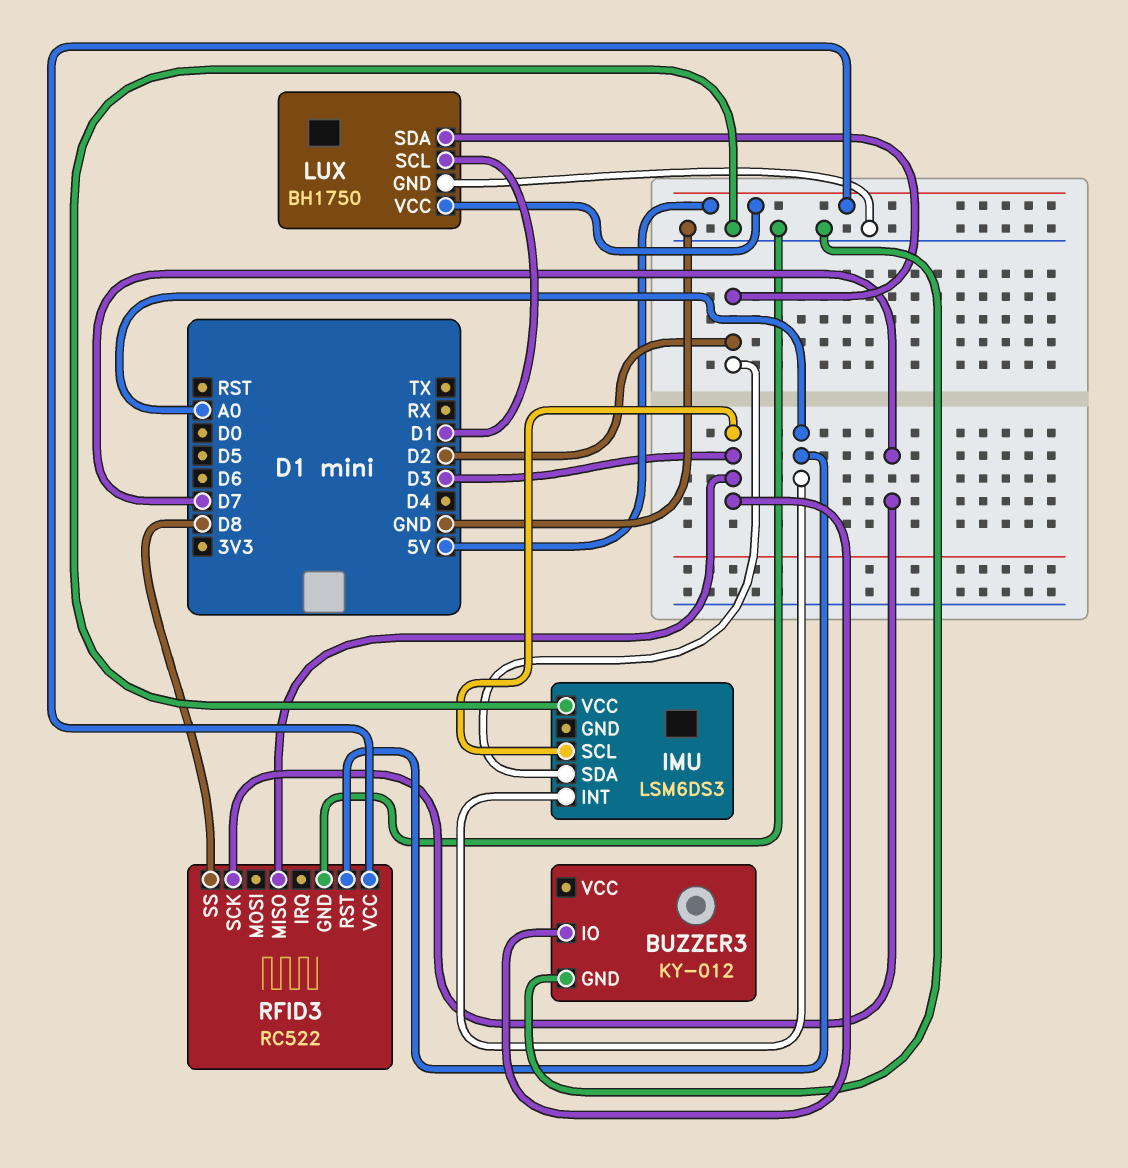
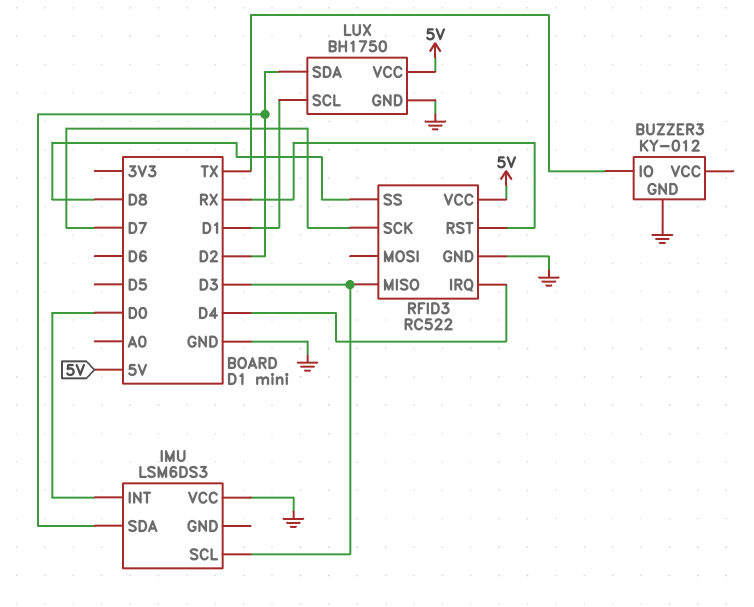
BUZZER3 pin IO: D3 -> TX
IMU pin INT: A0 -> D0
RFID3 pin IRQ: none -> D4
RFID3 pin RST: A0 -> RX

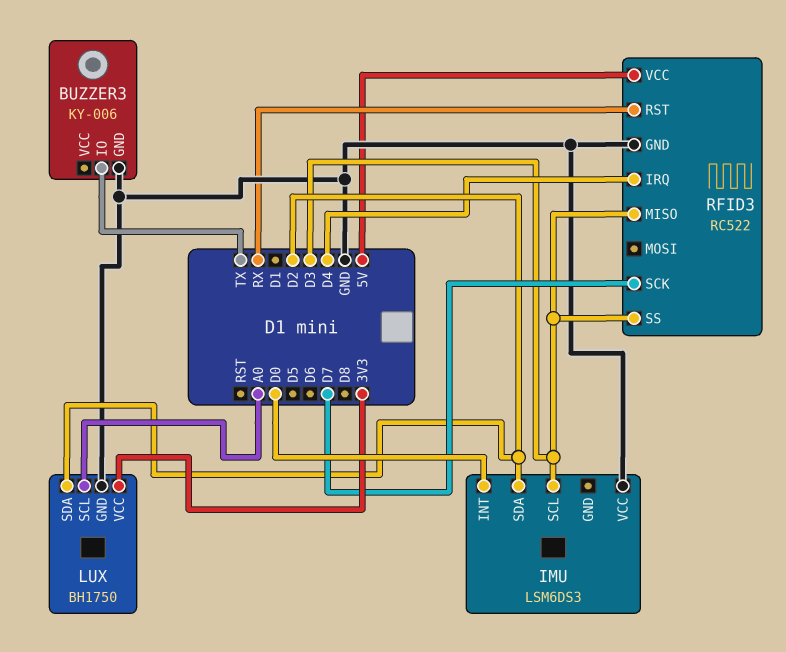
BUZZER3: KY-012 -> KY-006
LUX pin SCL: D1 -> A0
LUX pin VCC: 5V -> 3V3
RFID3 pin SS: D8 -> D3

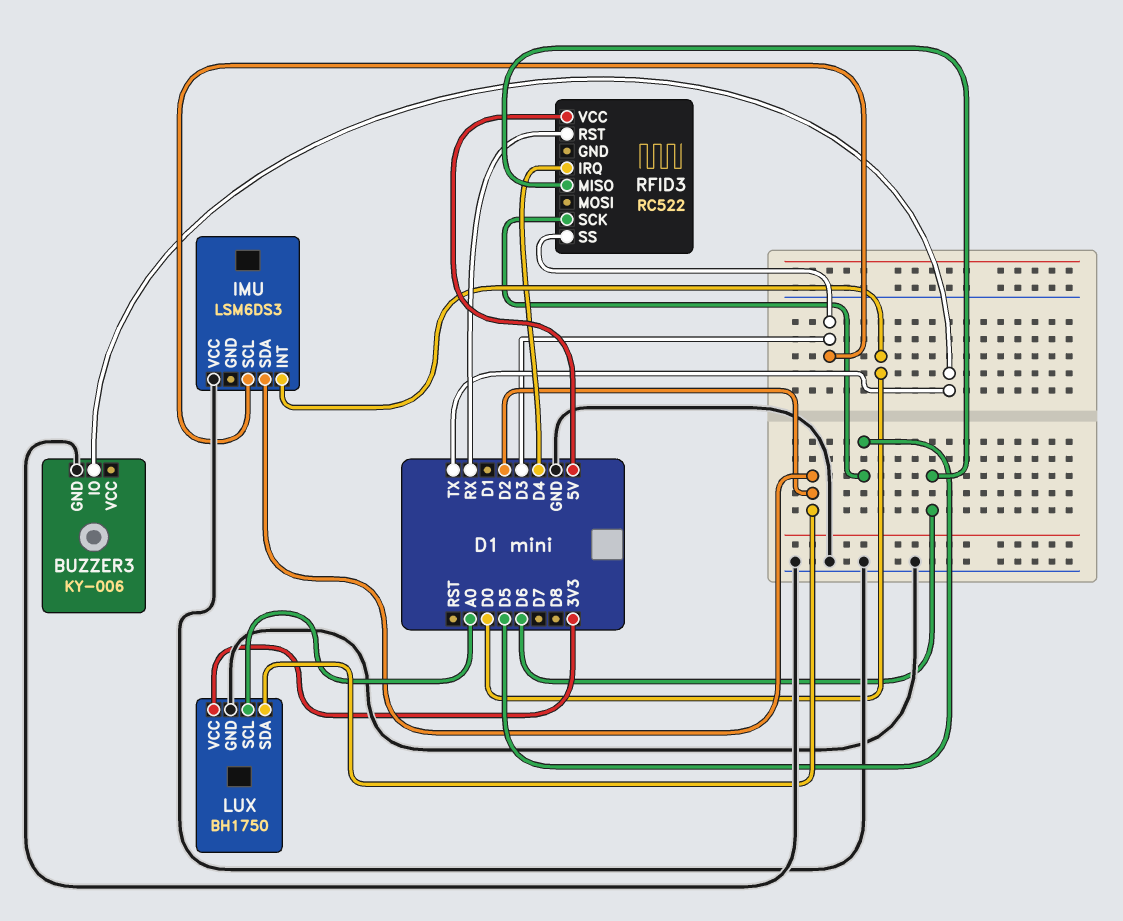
RFID3 pin GND: GND -> none
RFID3 pin MISO: D3 -> D6
RFID3 pin SCK: D7 -> D5

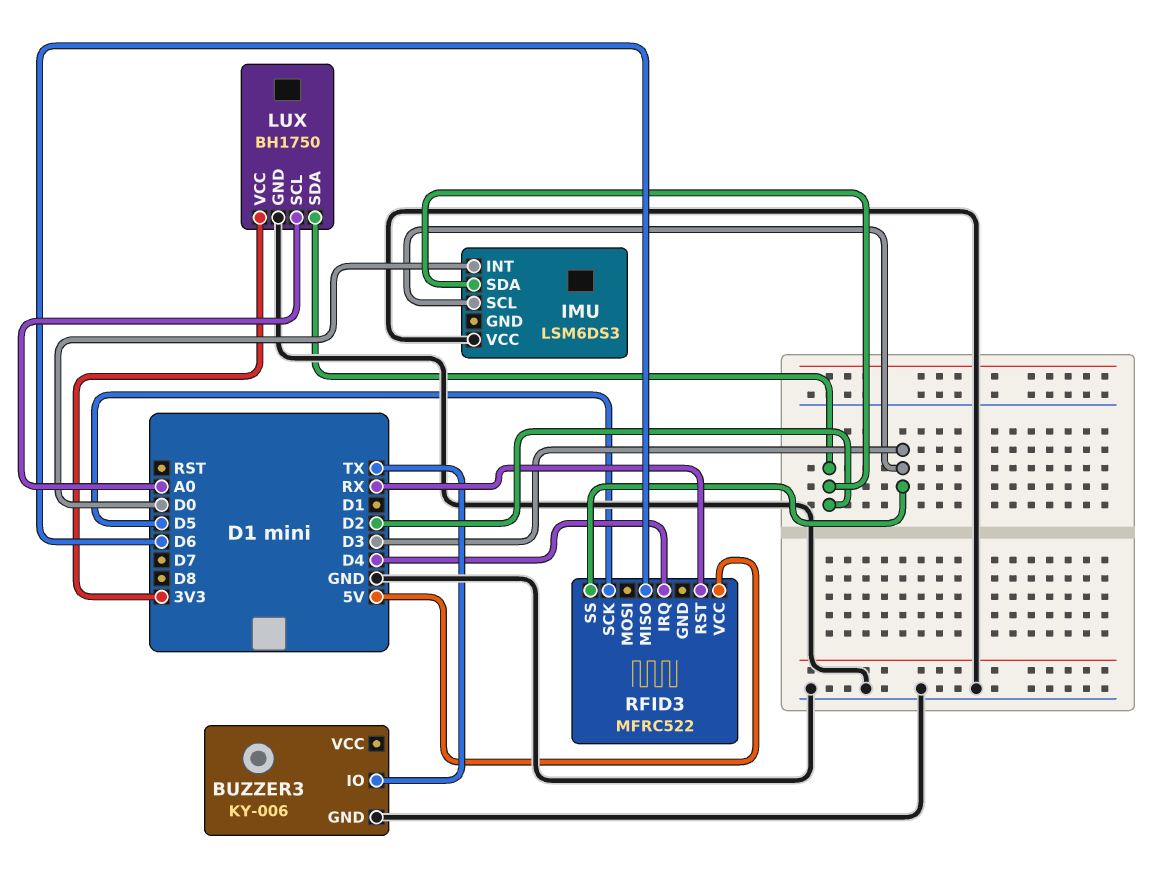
RFID3: RC522 -> MFRC522

